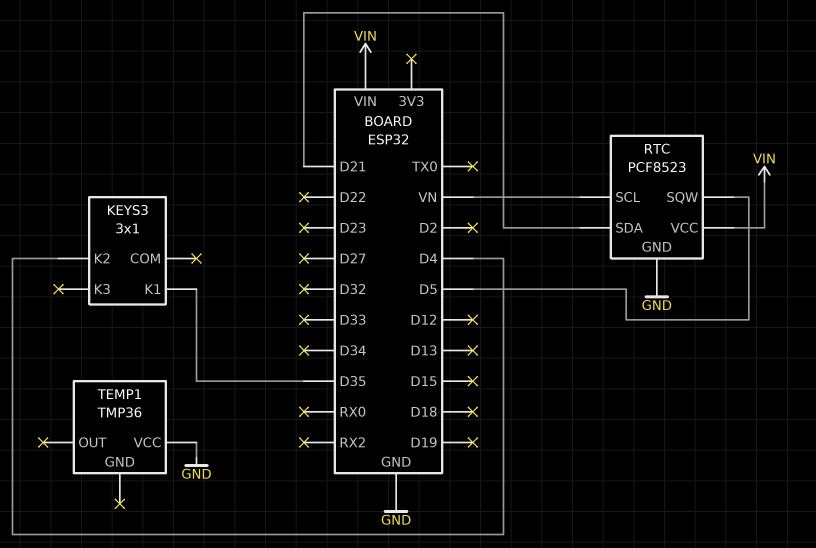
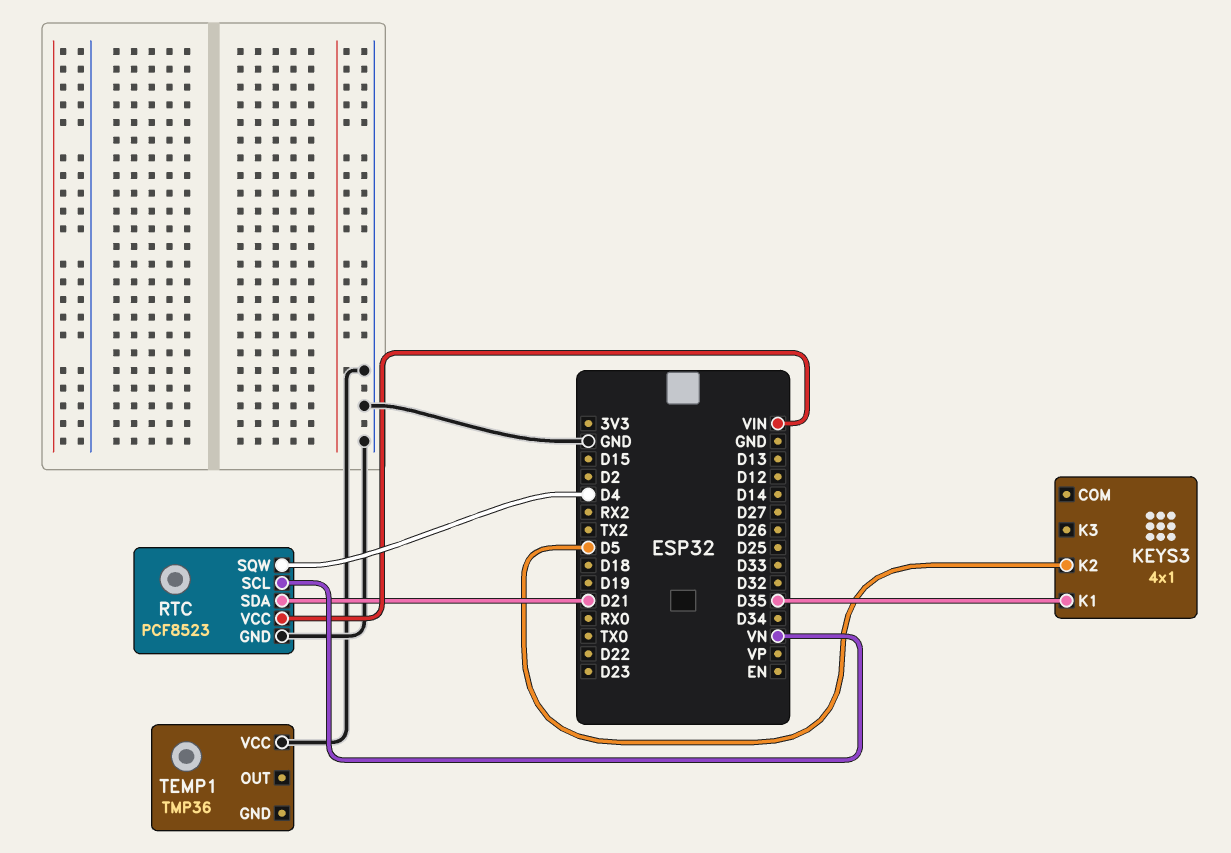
KEYS3: 3x1 -> 4x1
KEYS3 pin K2: D4 -> D5
RTC pin SQW: D5 -> D4

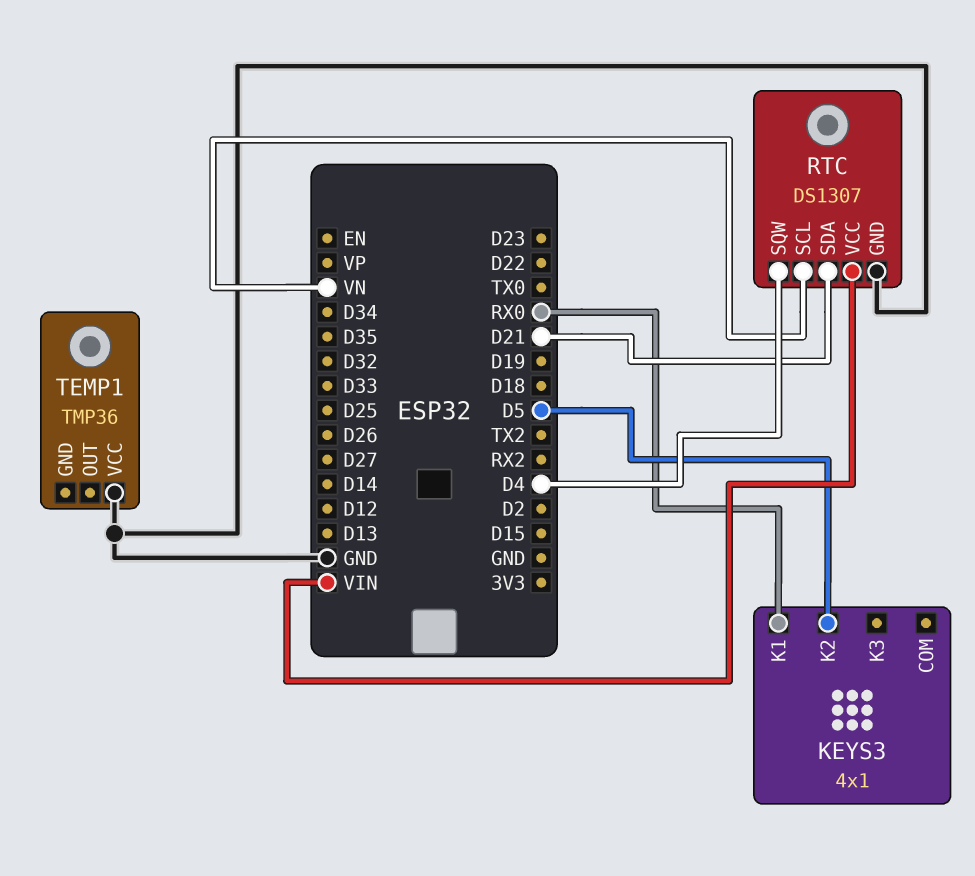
KEYS3 pin K1: D35 -> RX0
RTC: PCF8523 -> DS1307

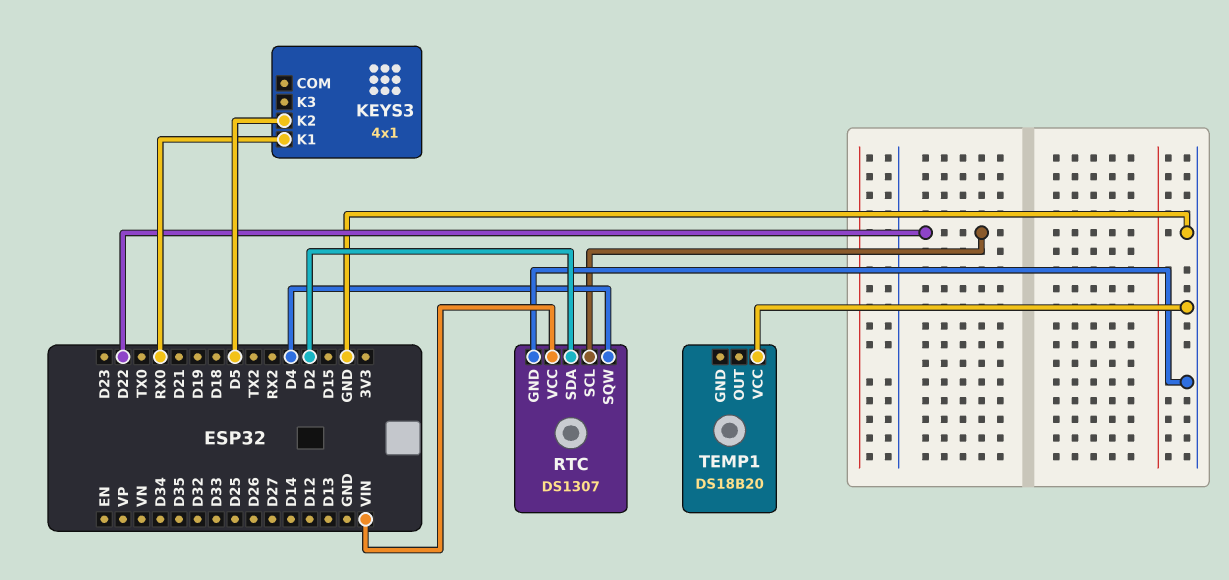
RTC pin SCL: VN -> D22
RTC pin SDA: D21 -> D2
TEMP1: TMP36 -> DS18B20

